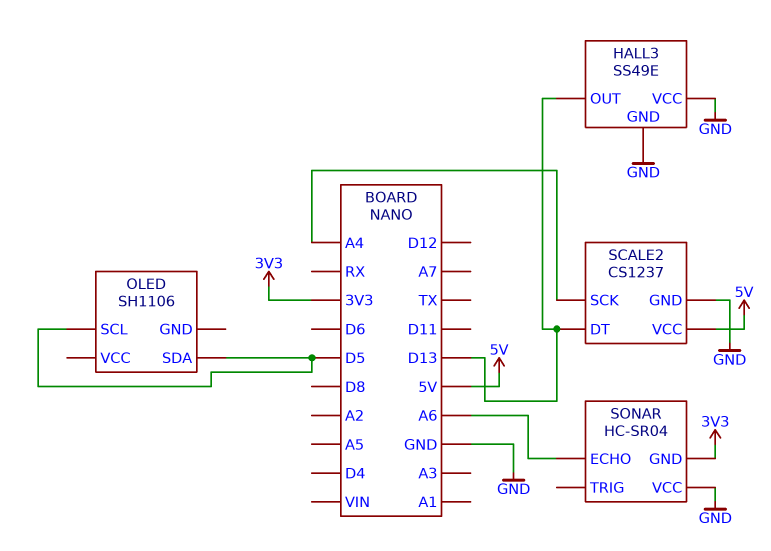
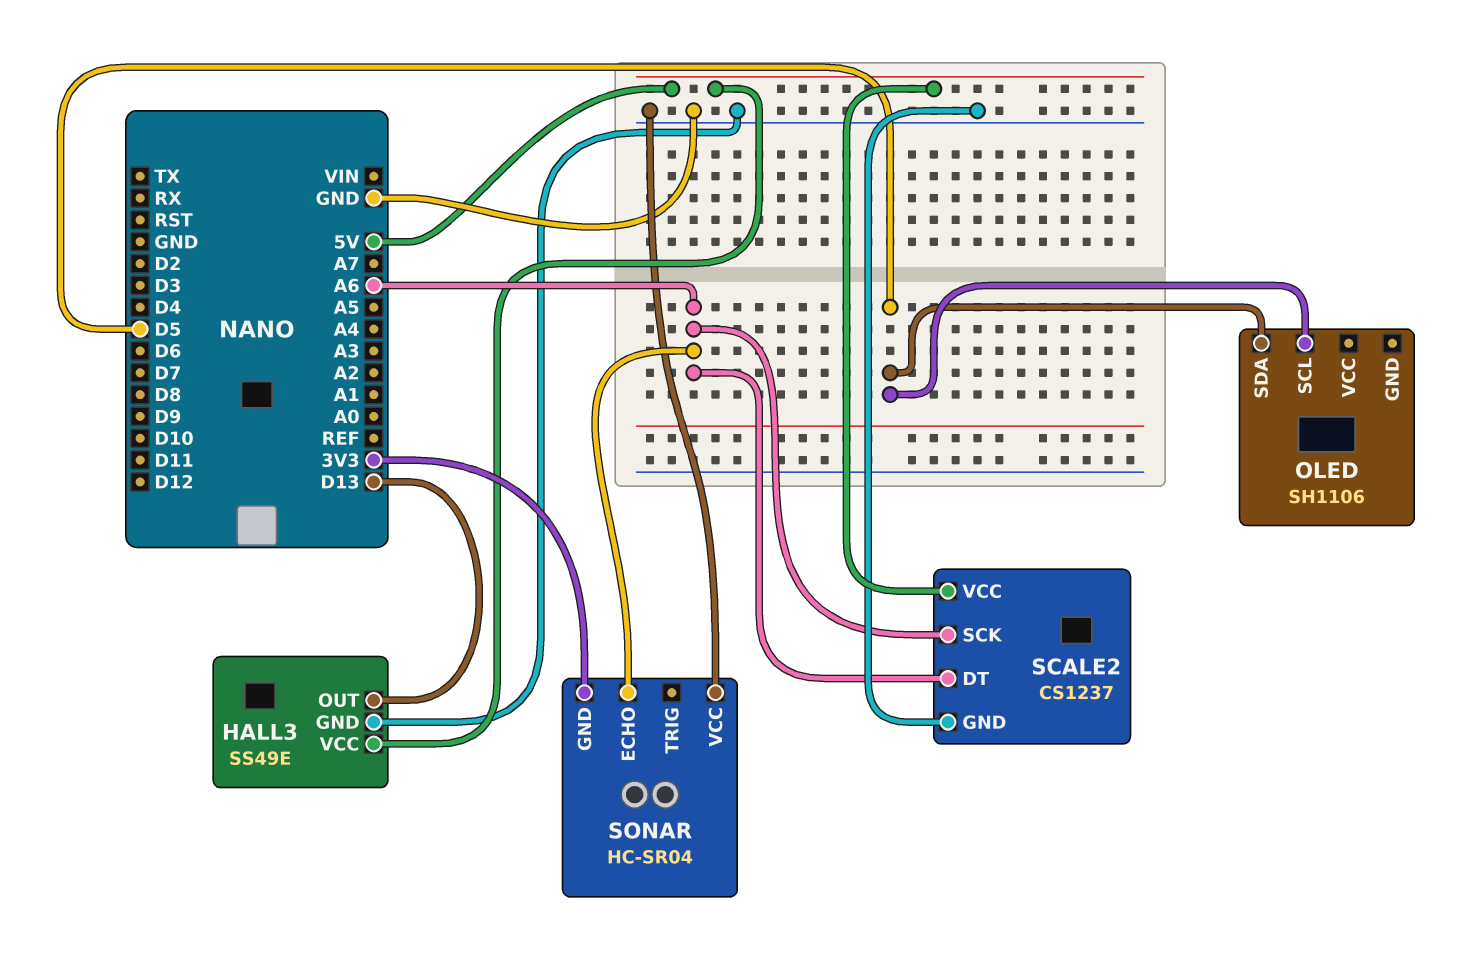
HALL3 pin VCC: GND -> 5V
SCALE2 pin DT: D13 -> A6
SCALE2 pin SCK: A4 -> A6

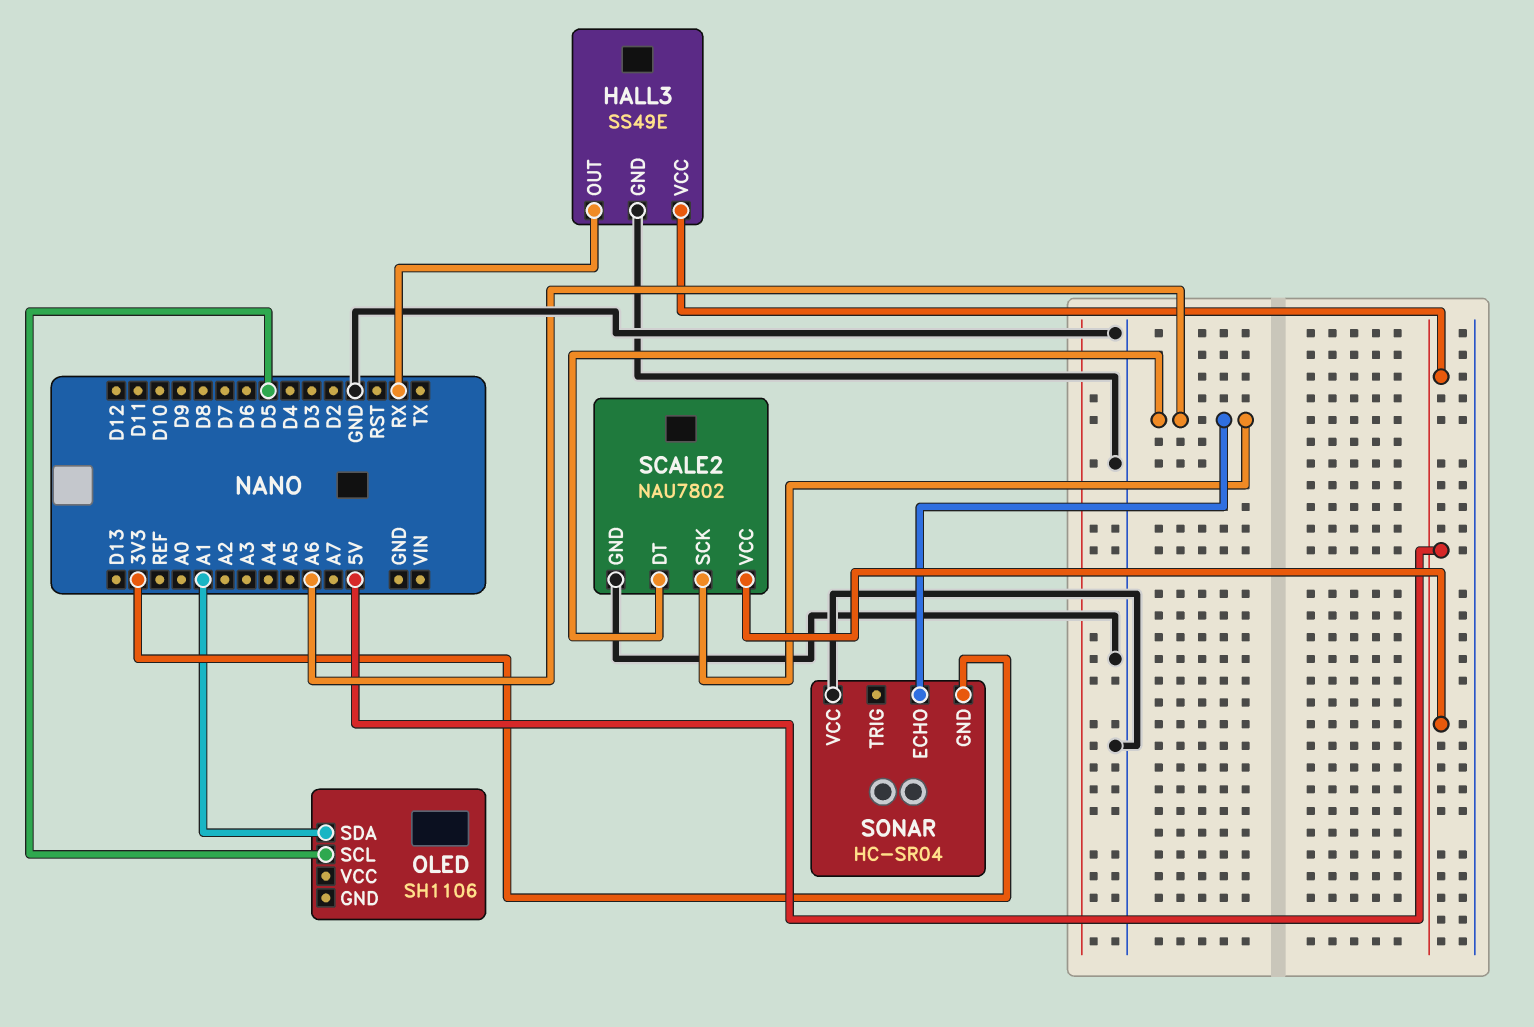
HALL3 pin OUT: D13 -> RX
OLED pin SDA: D5 -> A1
SCALE2: CS1237 -> NAU7802

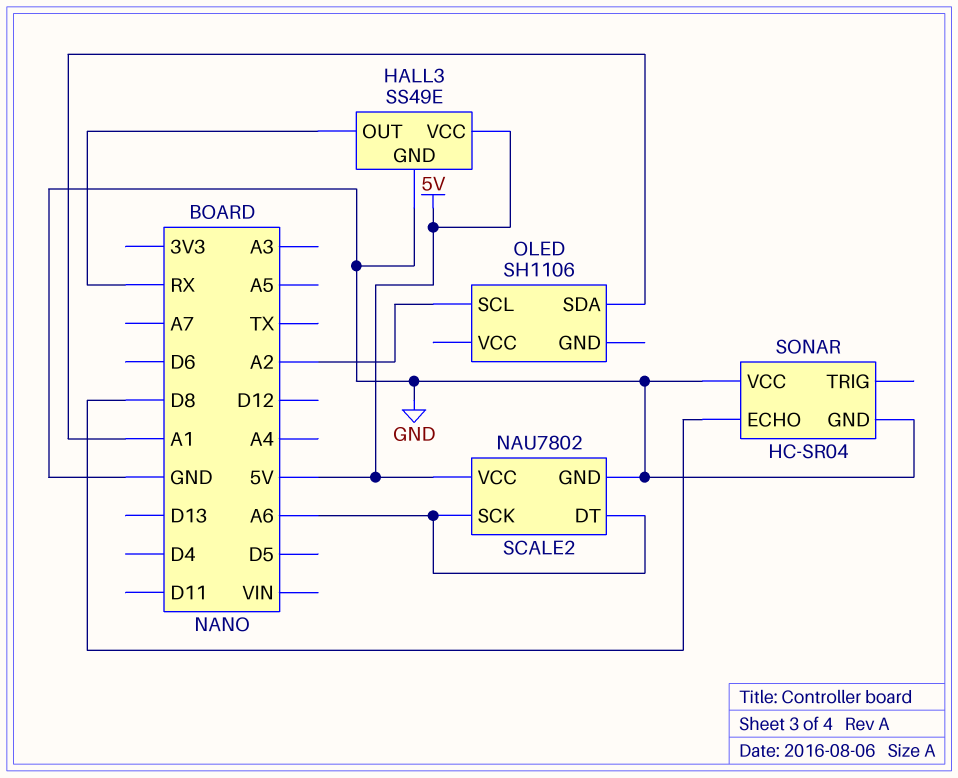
OLED pin SCL: D5 -> A2
SONAR pin ECHO: A6 -> D8
SONAR pin GND: 3V3 -> GND

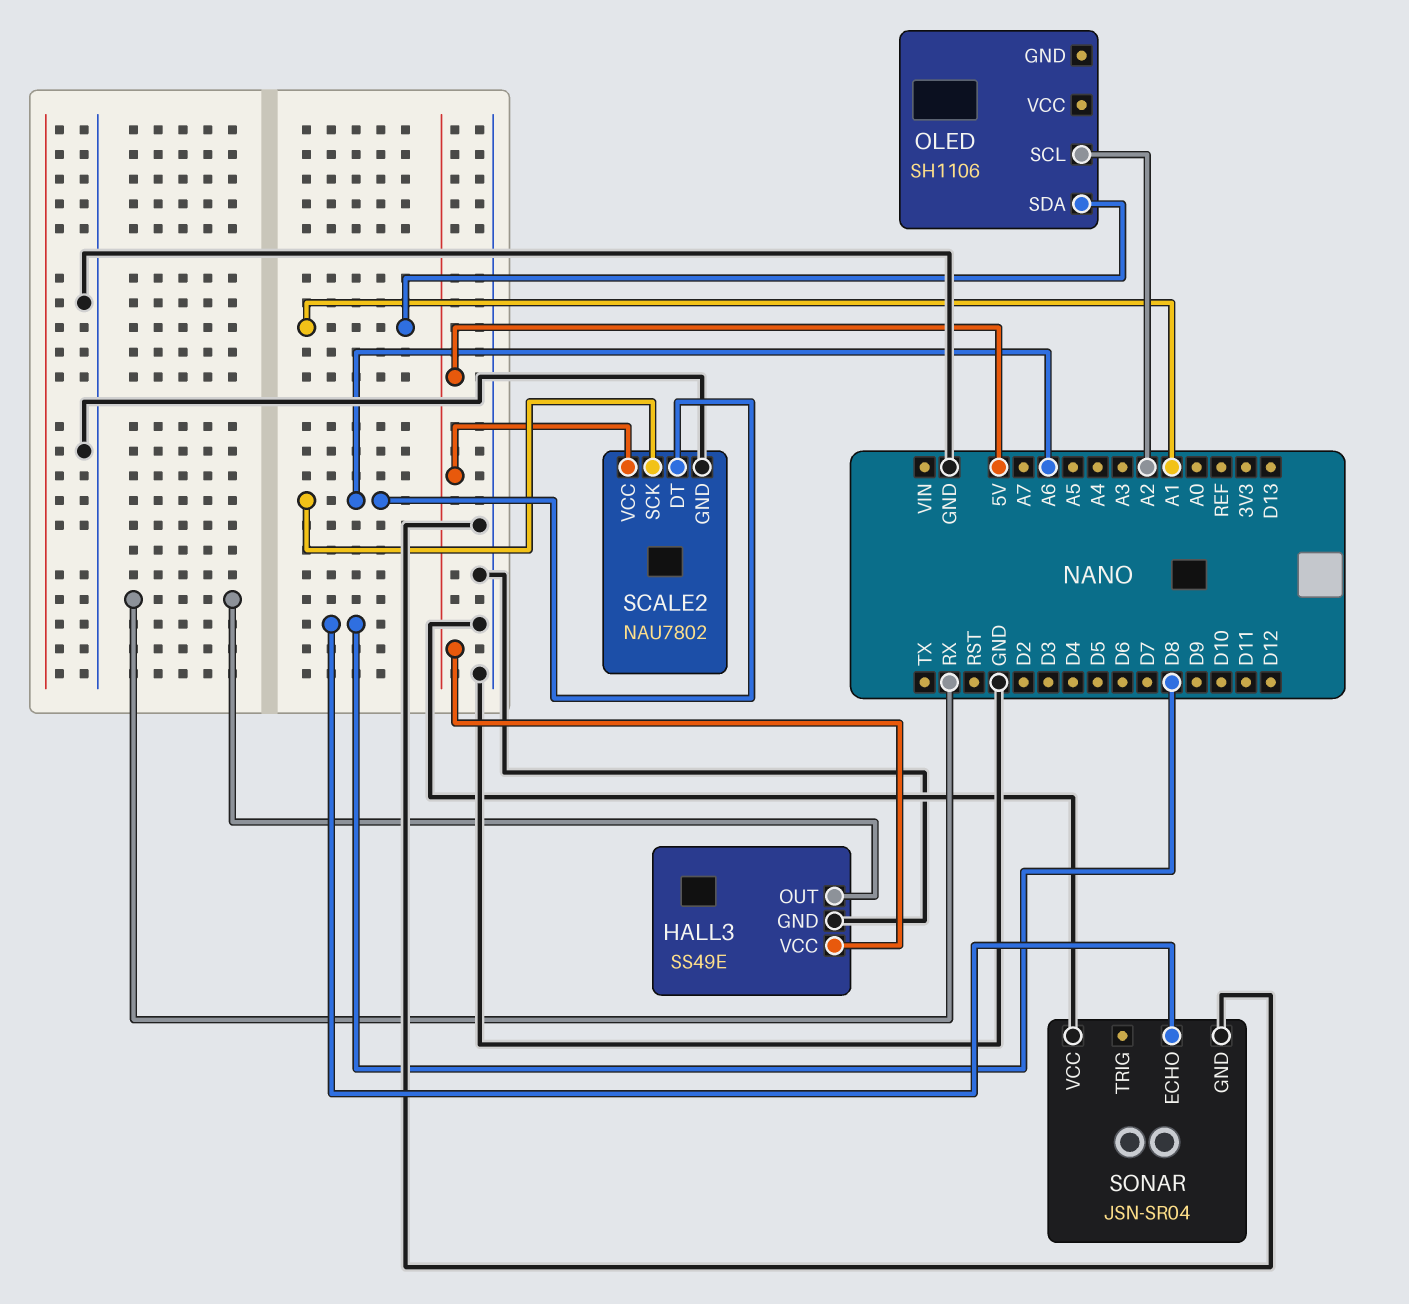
SONAR: HC-SR04 -> JSN-SR04

